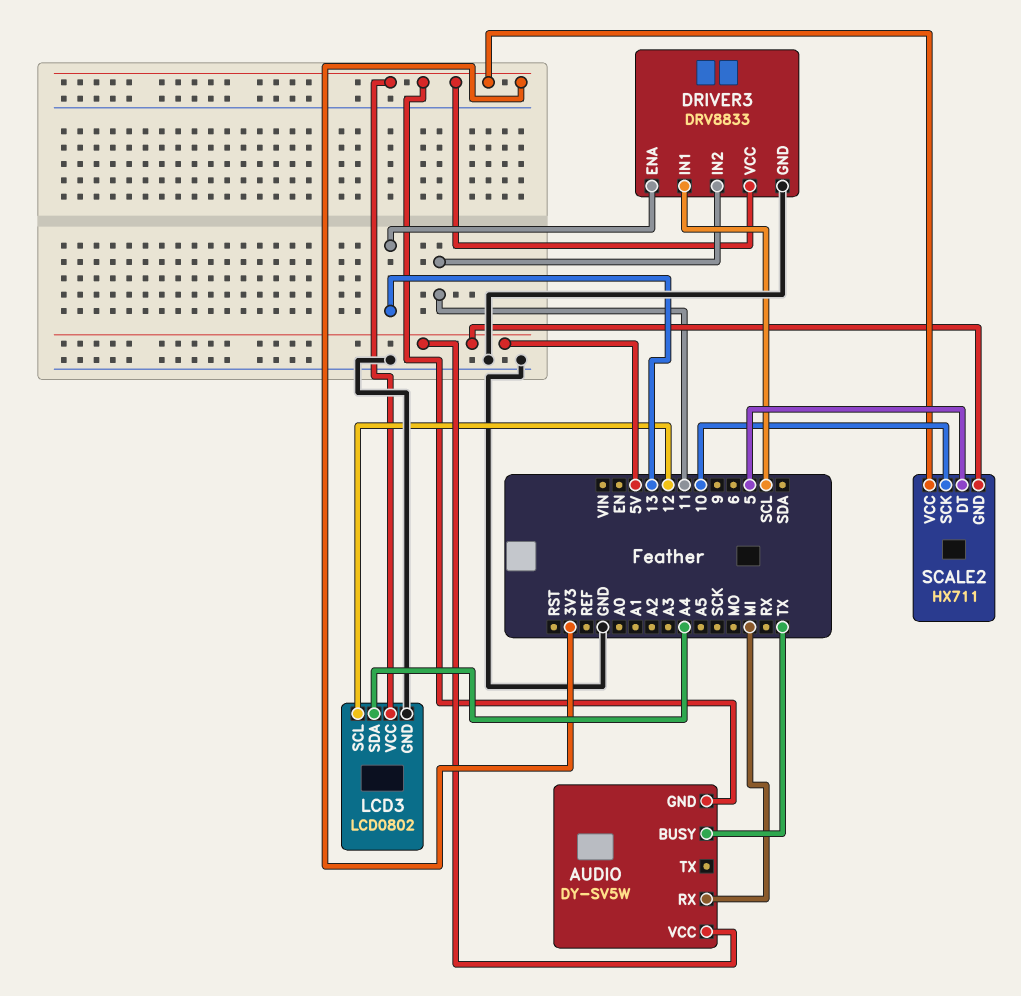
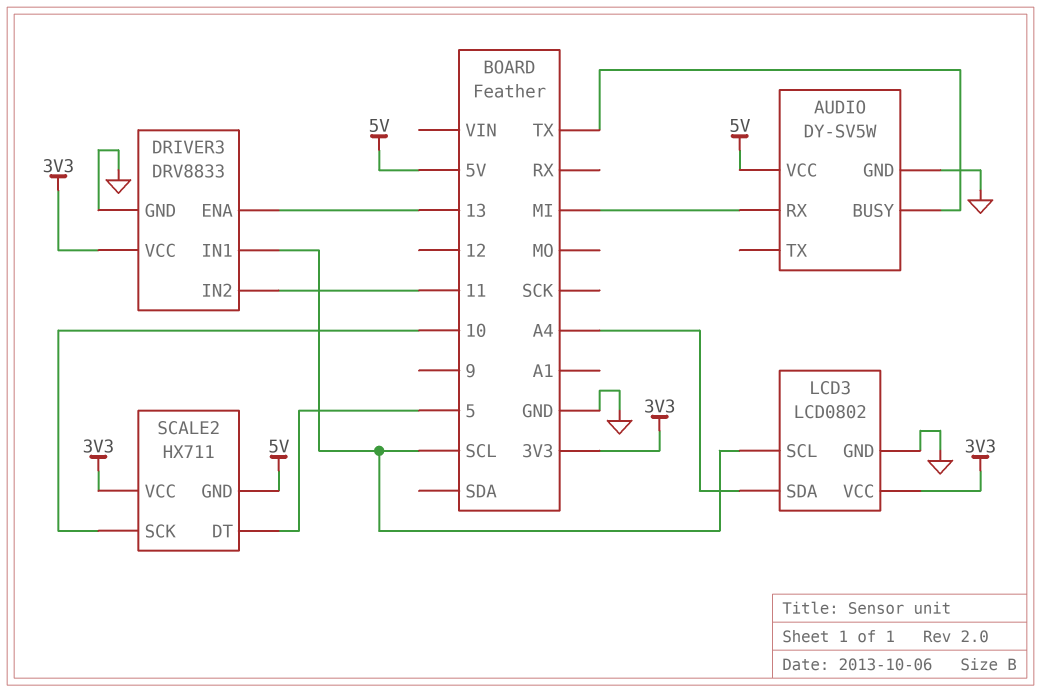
AUDIO pin GND: 3V3 -> GND
LCD3 pin SCL: 12 -> SCL

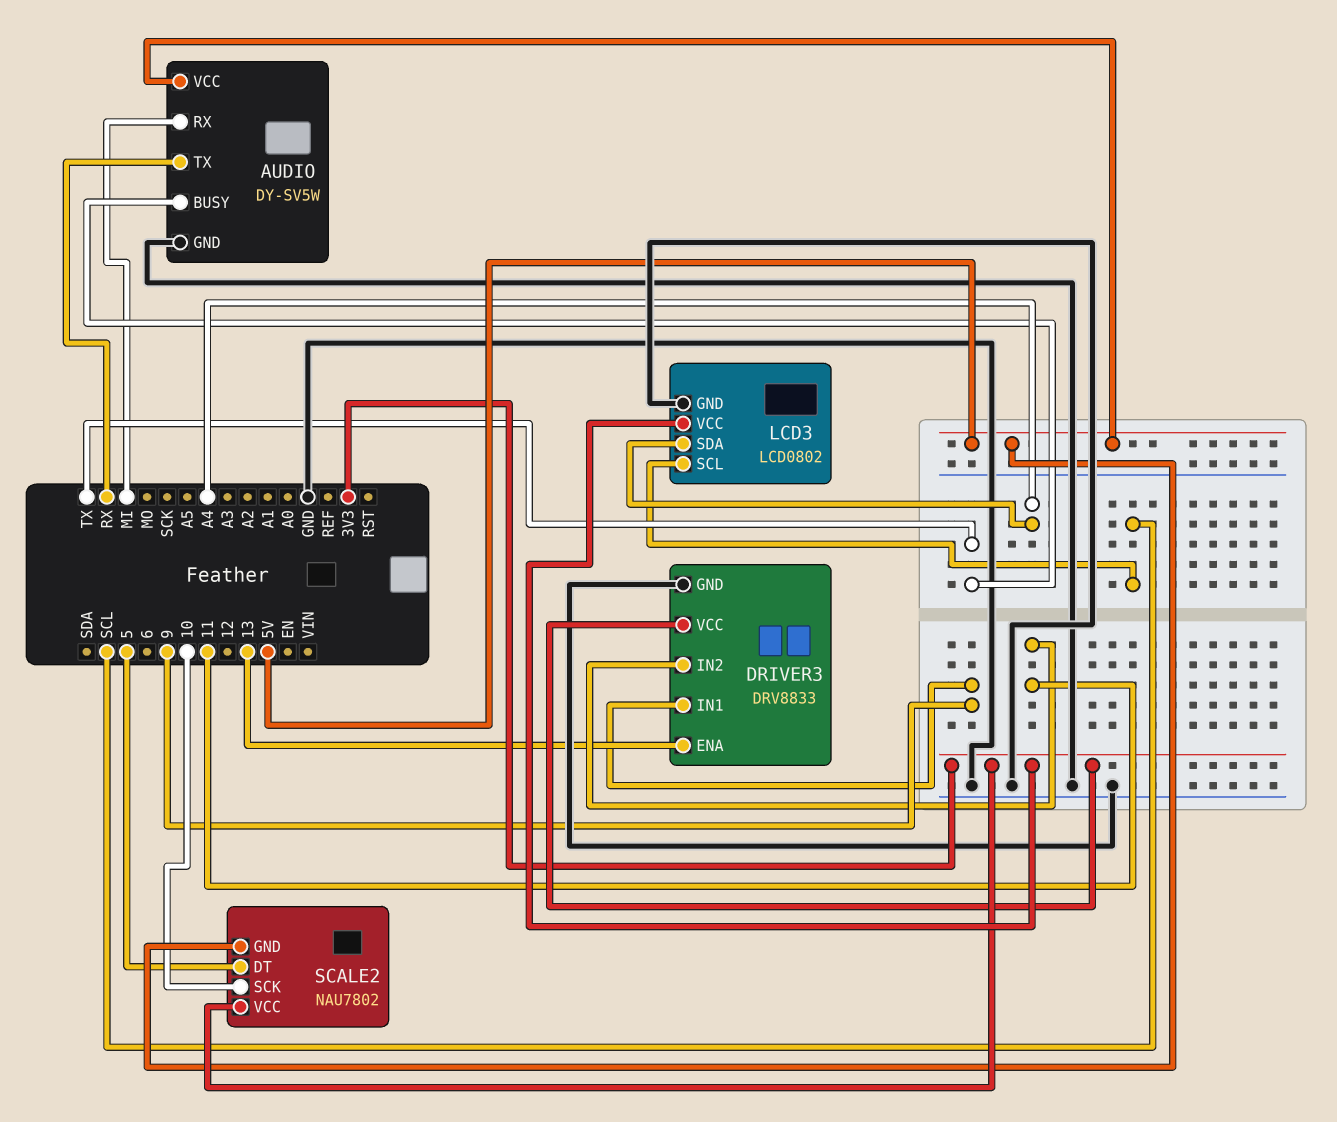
AUDIO pin TX: none -> RX
DRIVER3 pin IN1: SCL -> 9
SCALE2: HX711 -> NAU7802

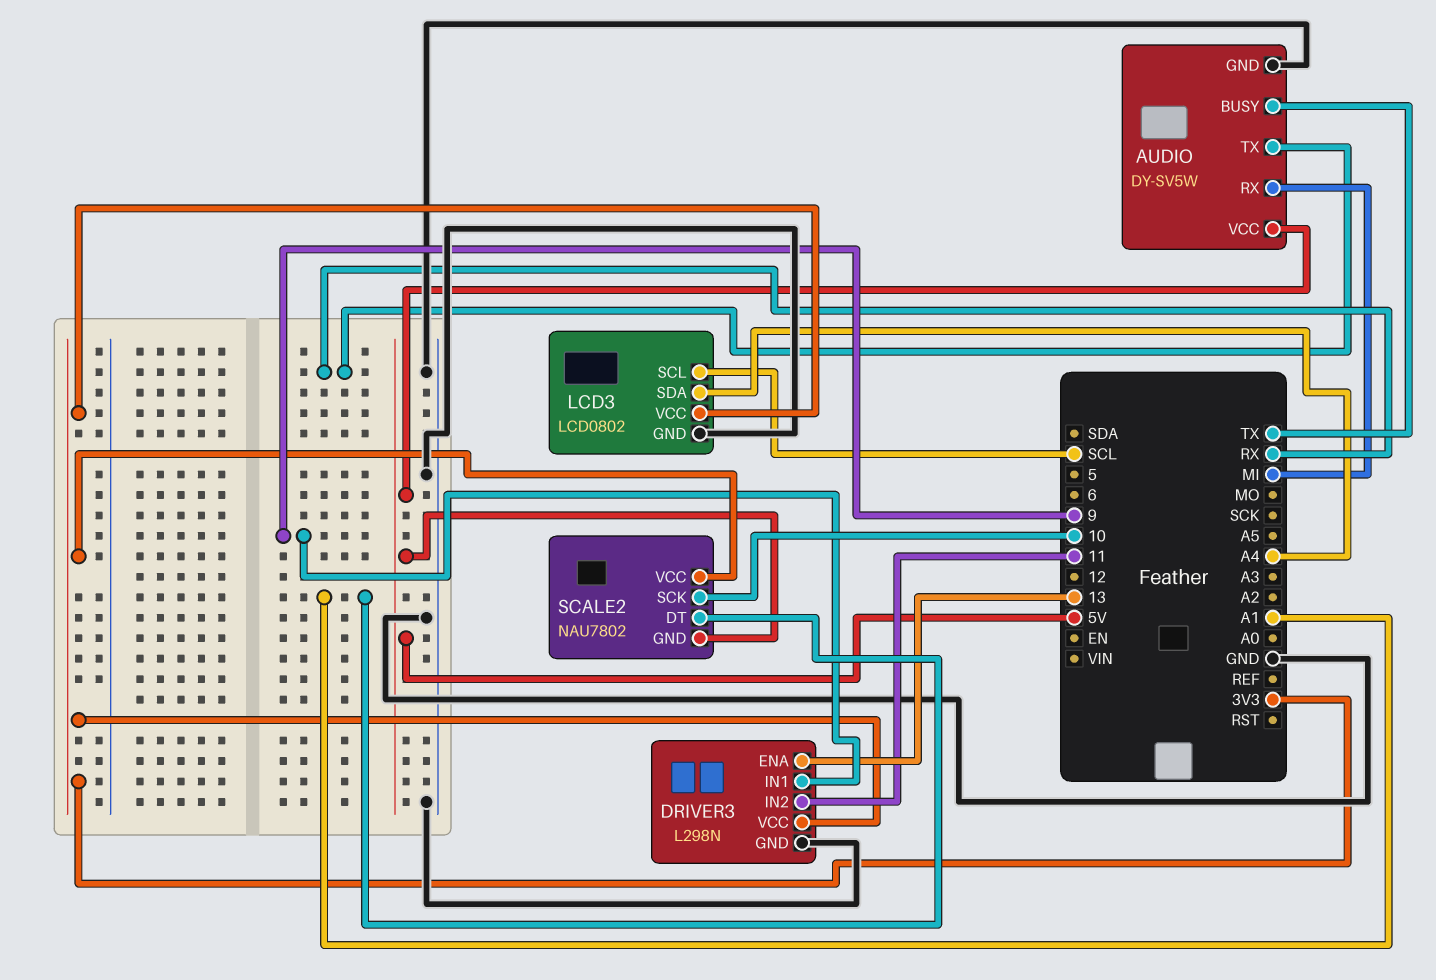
DRIVER3: DRV8833 -> L298N
SCALE2 pin DT: 5 -> A1

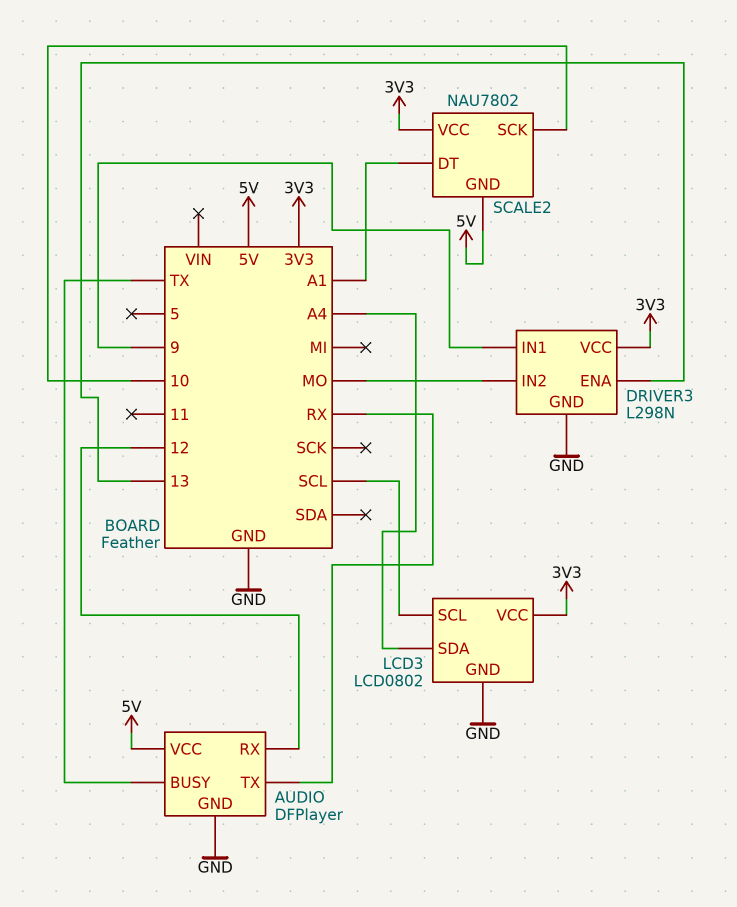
AUDIO: DY-SV5W -> DFPlayer
AUDIO pin RX: MI -> 12
DRIVER3 pin IN2: 11 -> MO

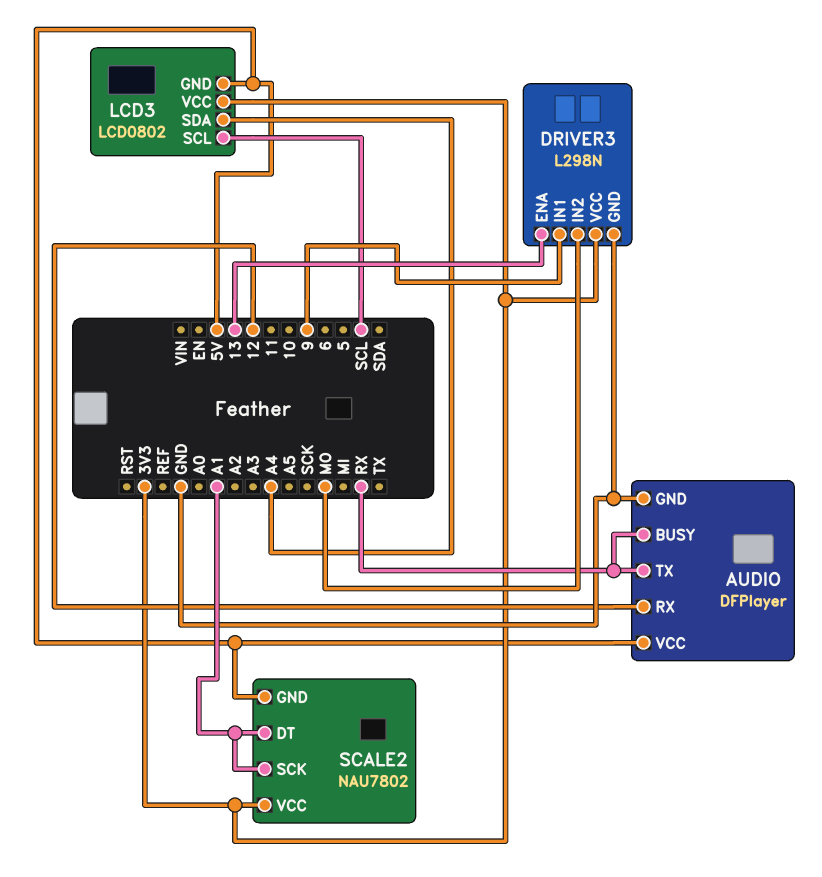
AUDIO pin BUSY: TX -> RX
LCD3 pin GND: GND -> 5V
SCALE2 pin SCK: 10 -> A1

